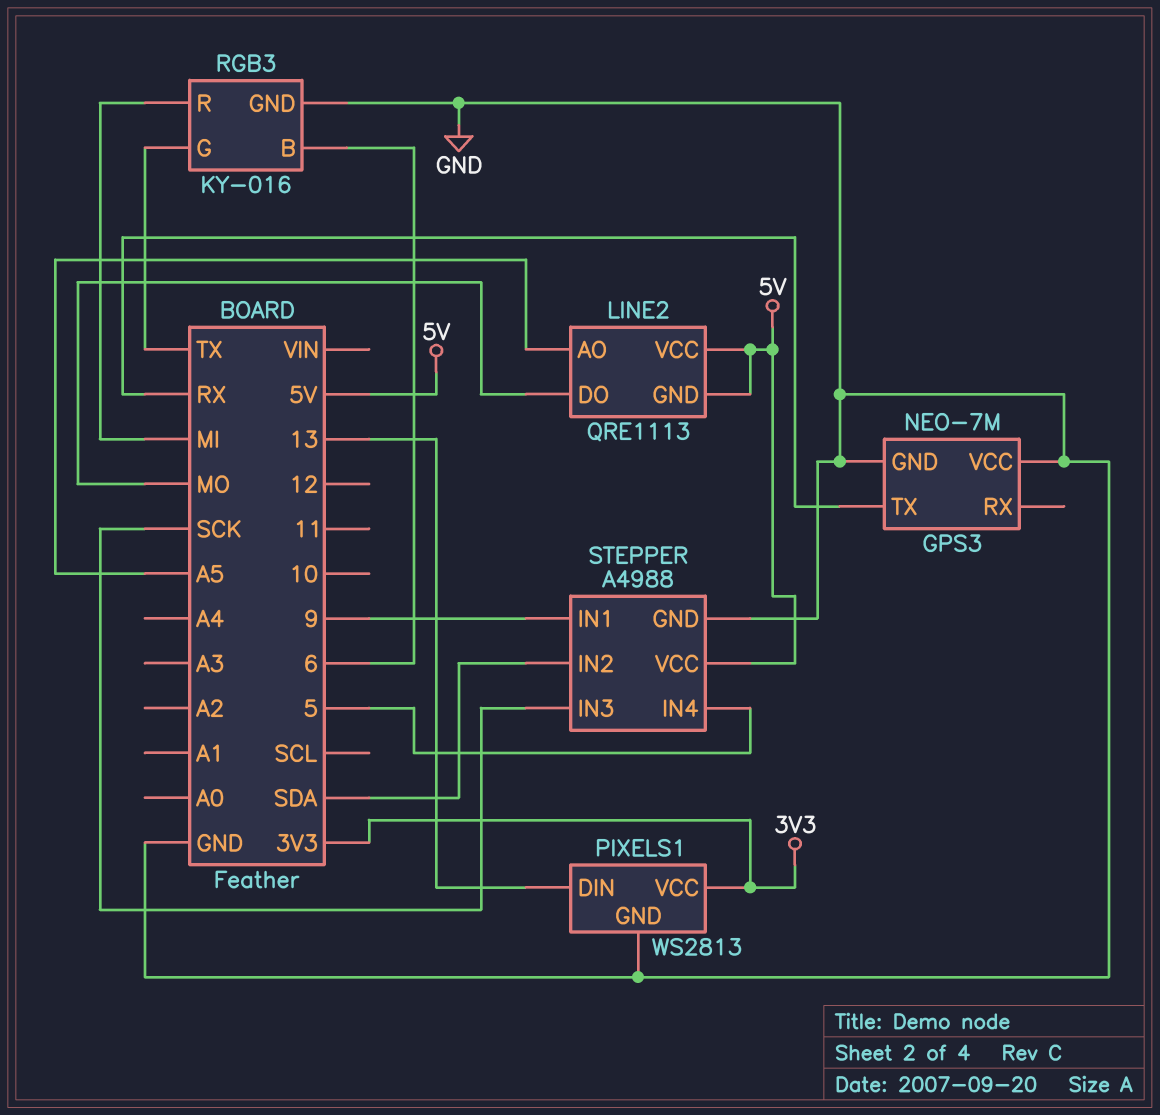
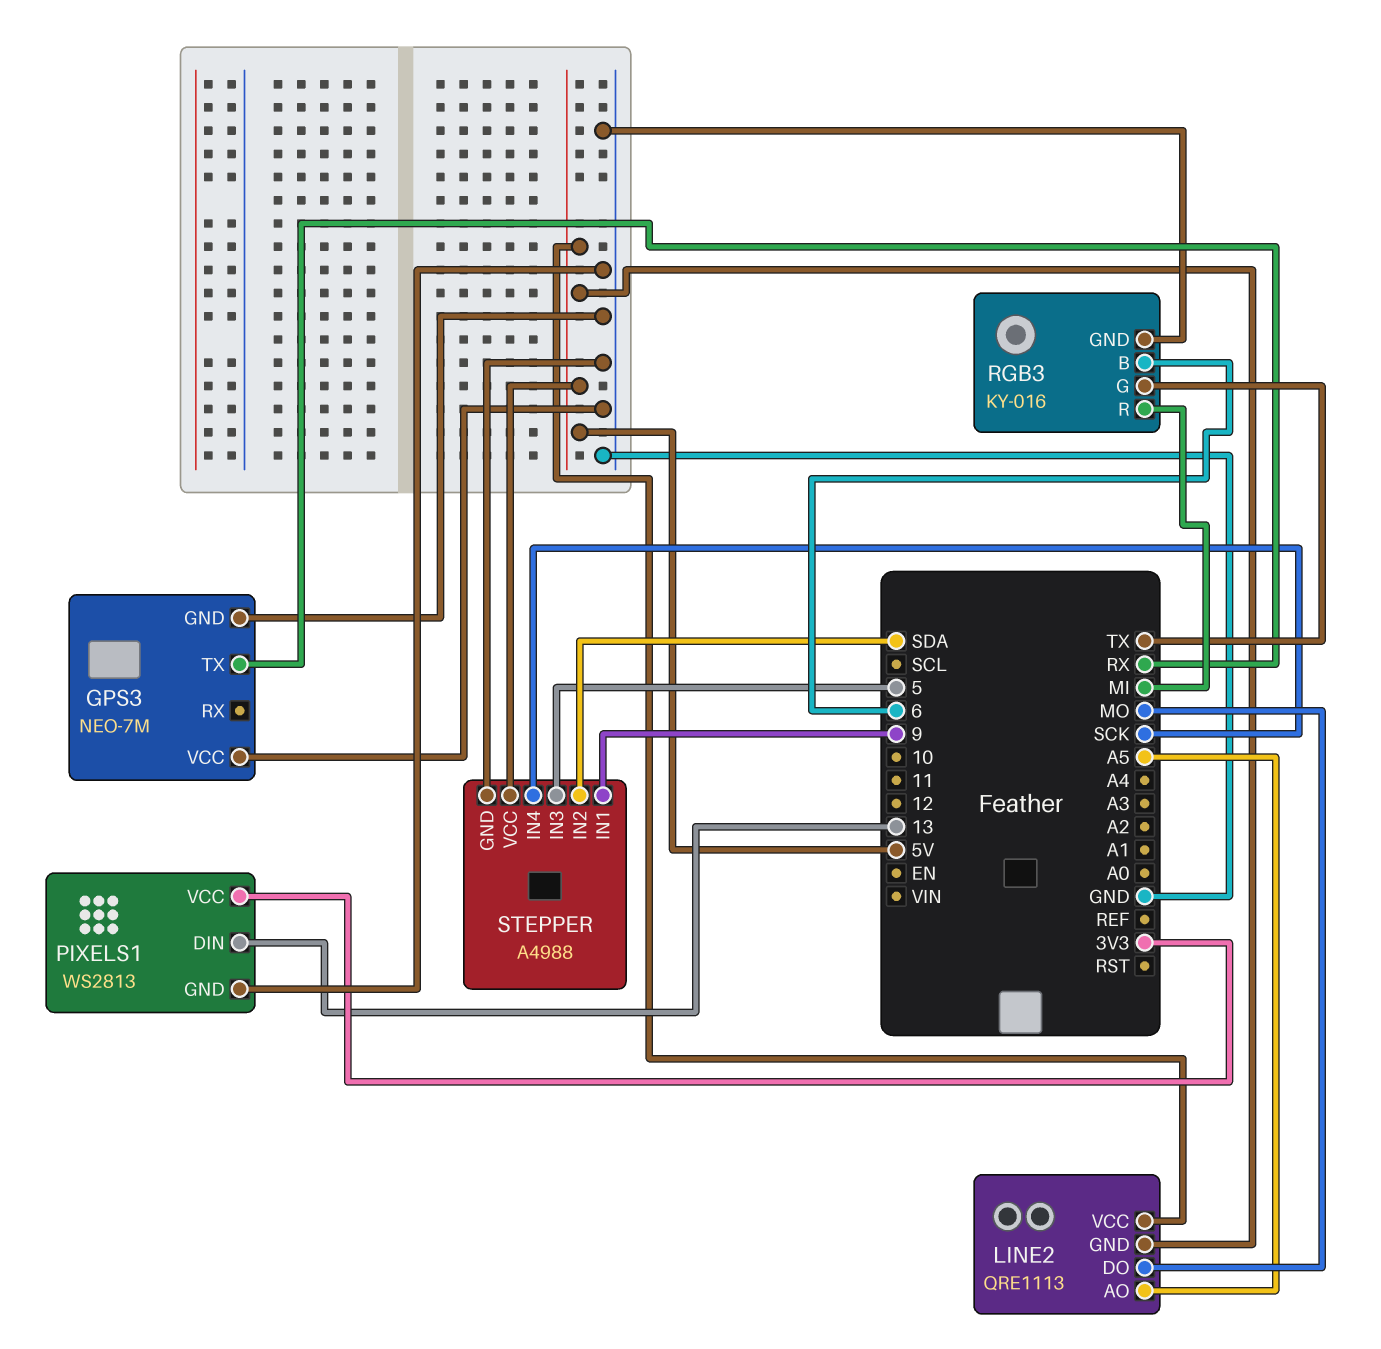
STEPPER pin IN3: SCK -> 5
STEPPER pin IN4: 5 -> SCK

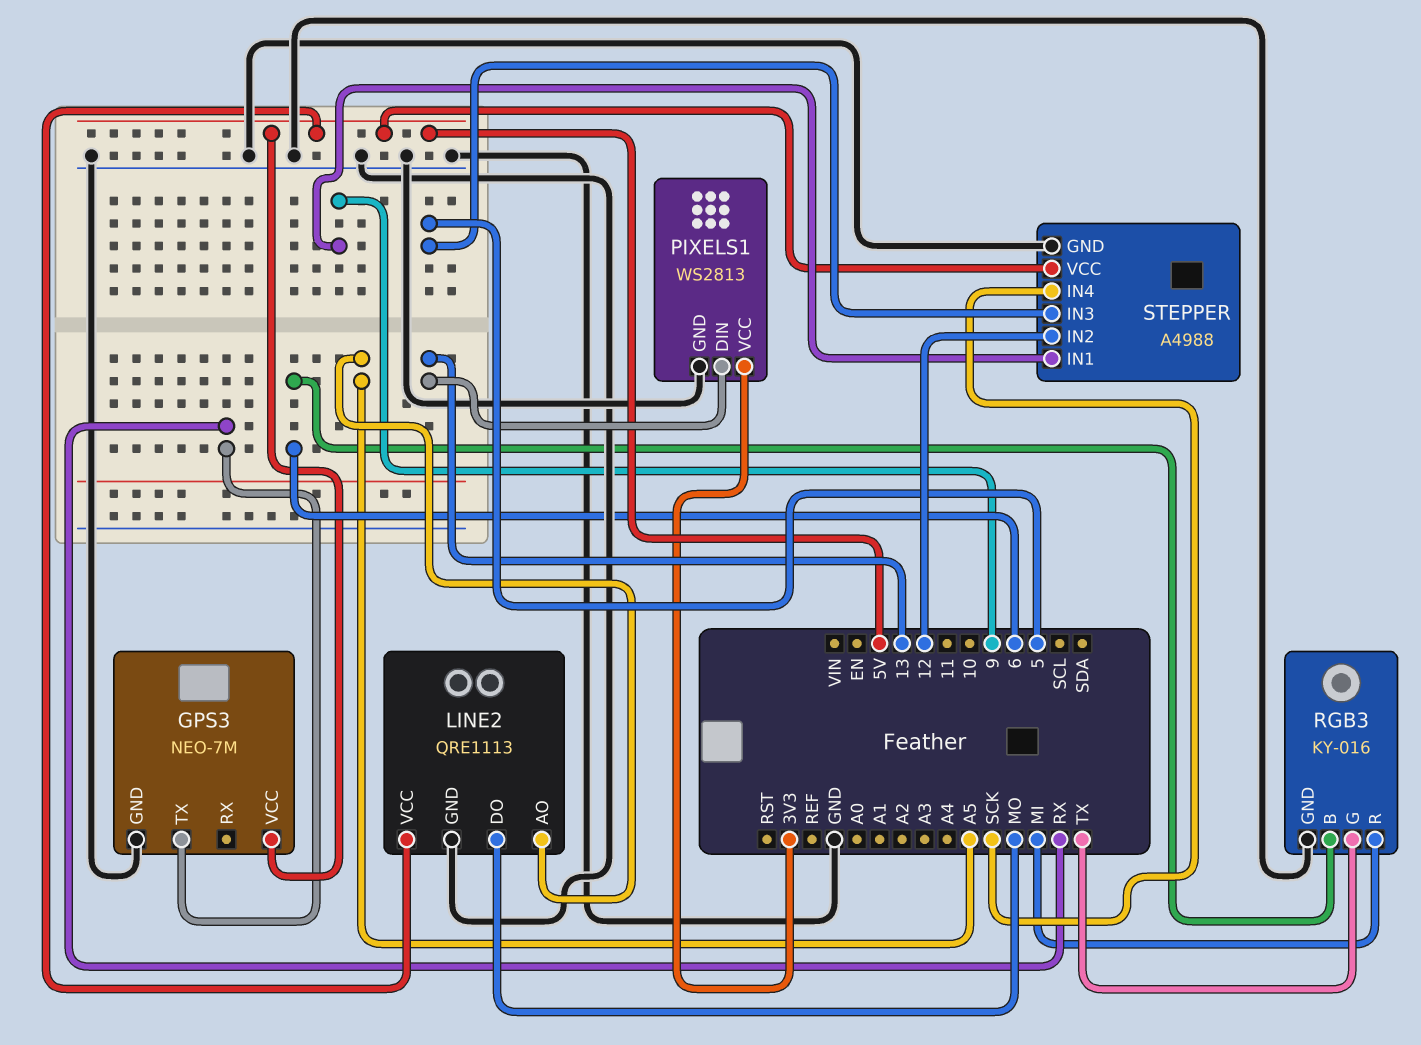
GPS3 pin VCC: GND -> 5V
LINE2 pin GND: 5V -> GND
STEPPER pin IN2: SDA -> 12

